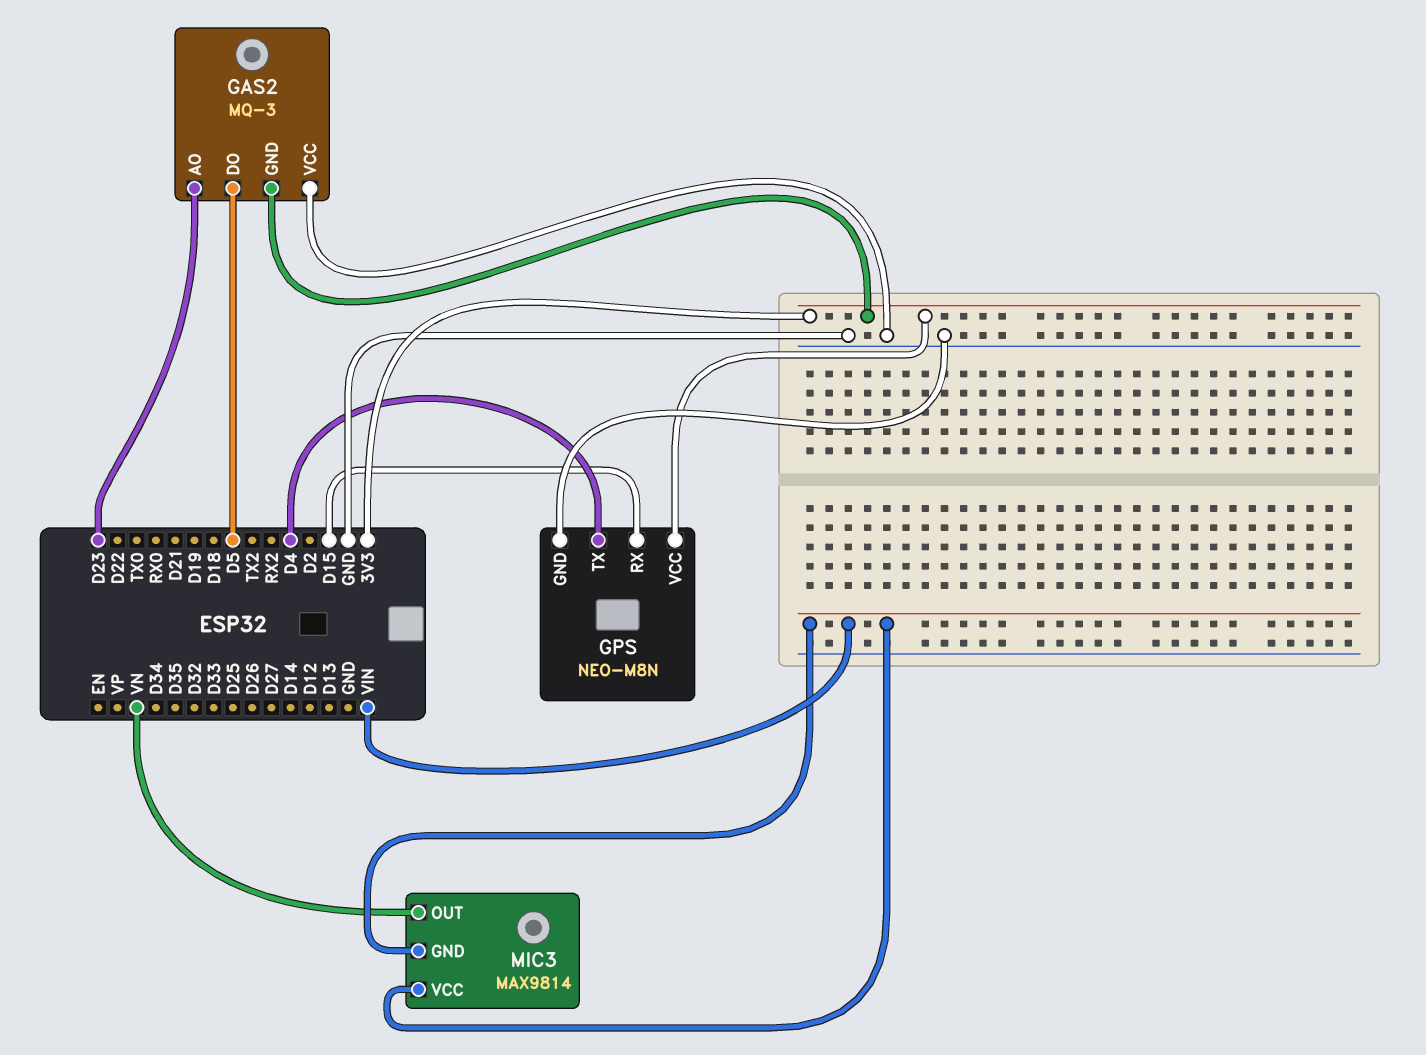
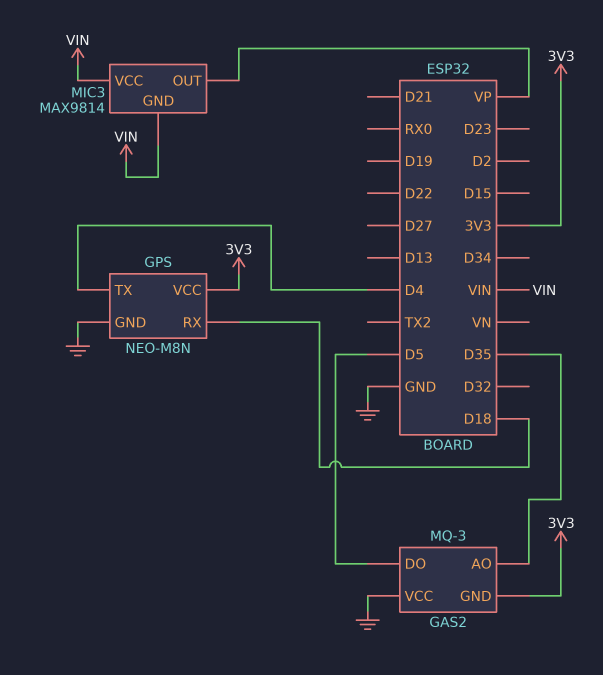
GAS2 pin AO: D23 -> D35
GPS pin RX: D15 -> D18
MIC3 pin OUT: VN -> VP

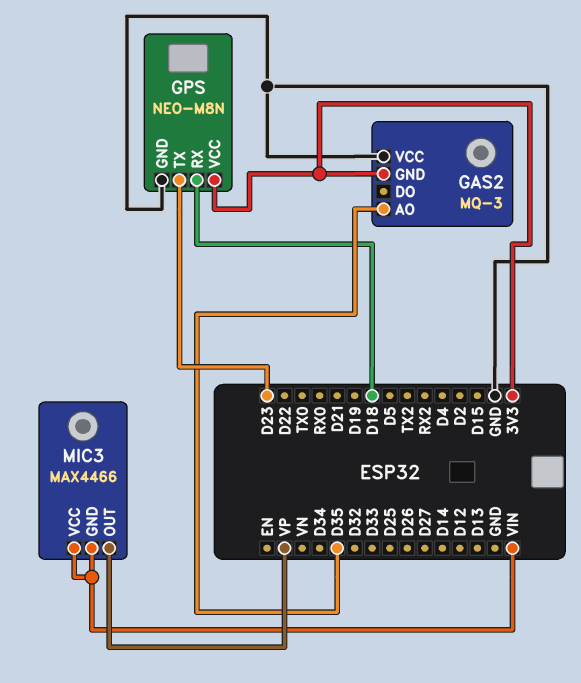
GAS2 pin DO: D5 -> none
GPS pin TX: D4 -> D23
MIC3: MAX9814 -> MAX4466

